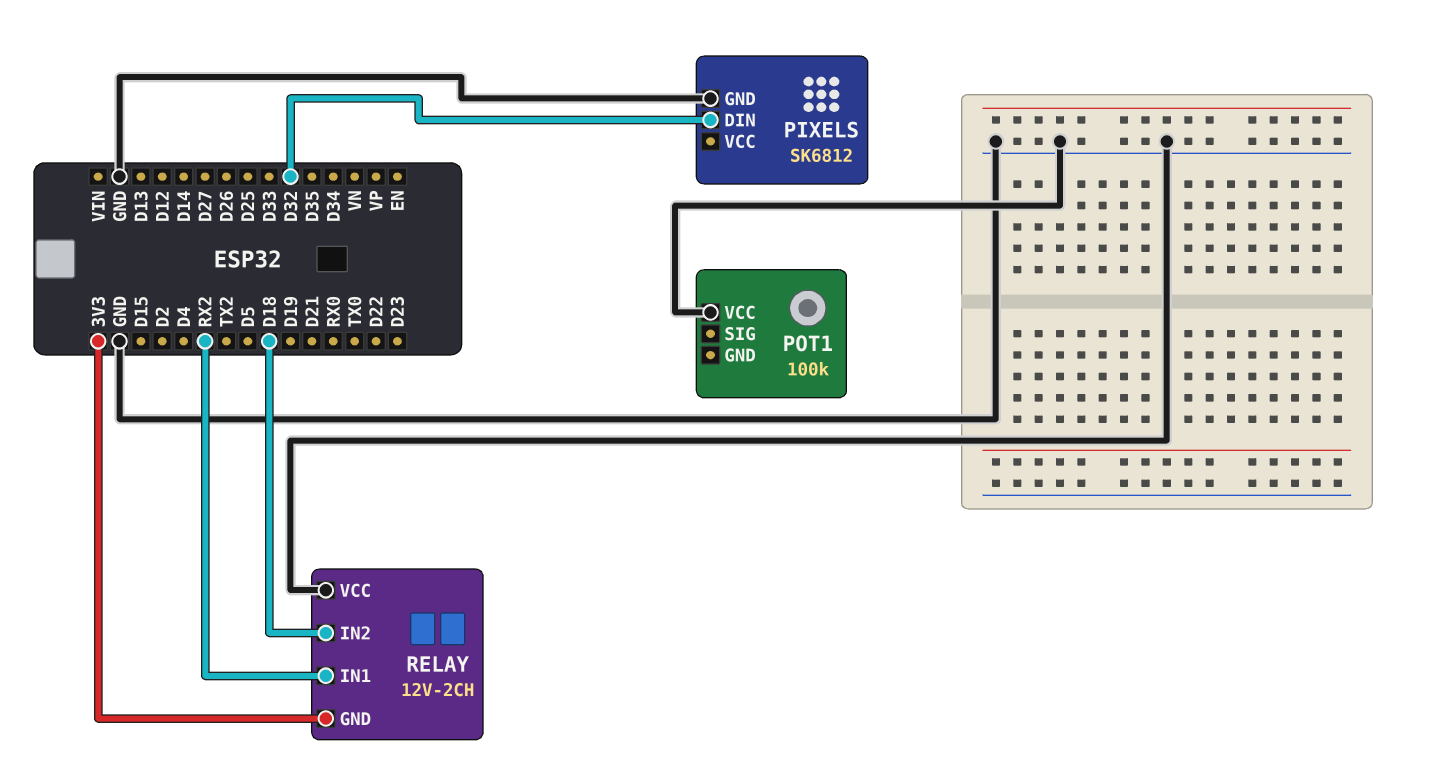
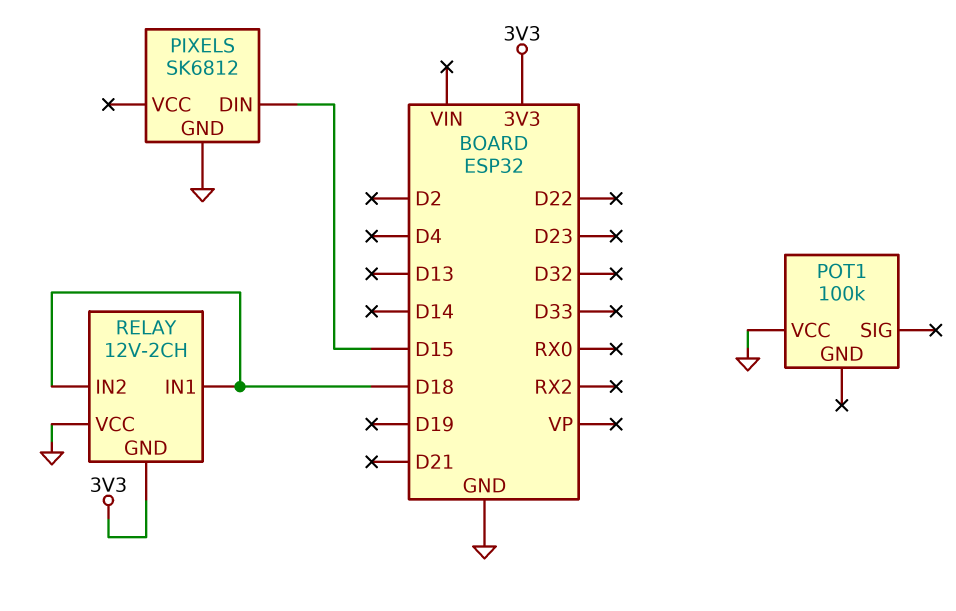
PIXELS pin DIN: D32 -> D15
RELAY pin IN1: RX2 -> D18

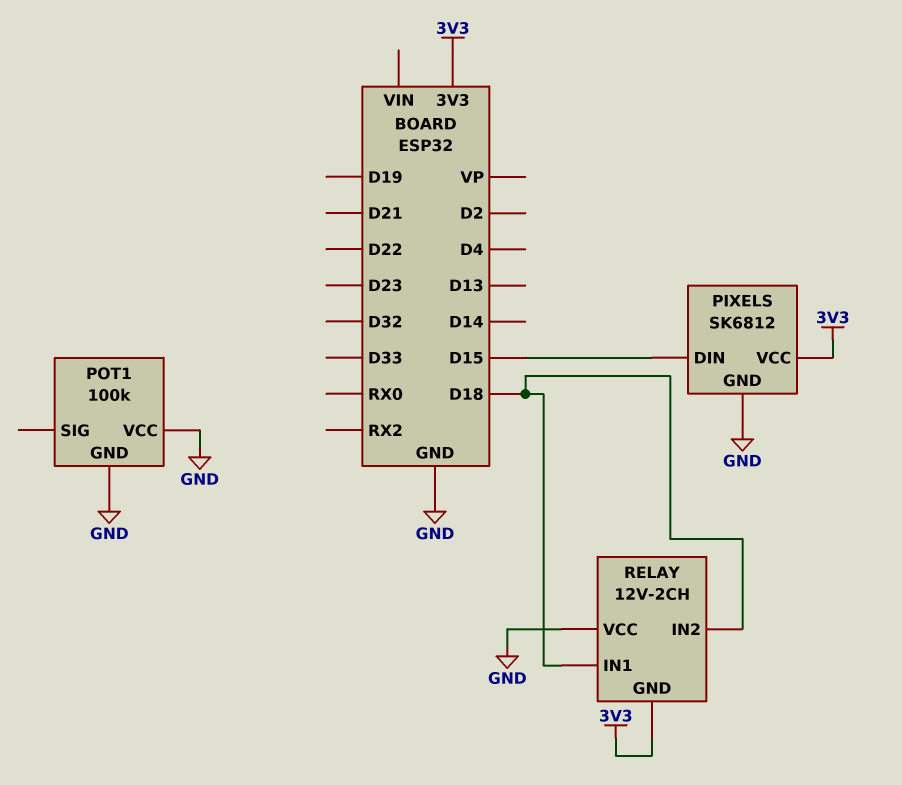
PIXELS pin VCC: none -> 3V3
POT1 pin GND: none -> GND

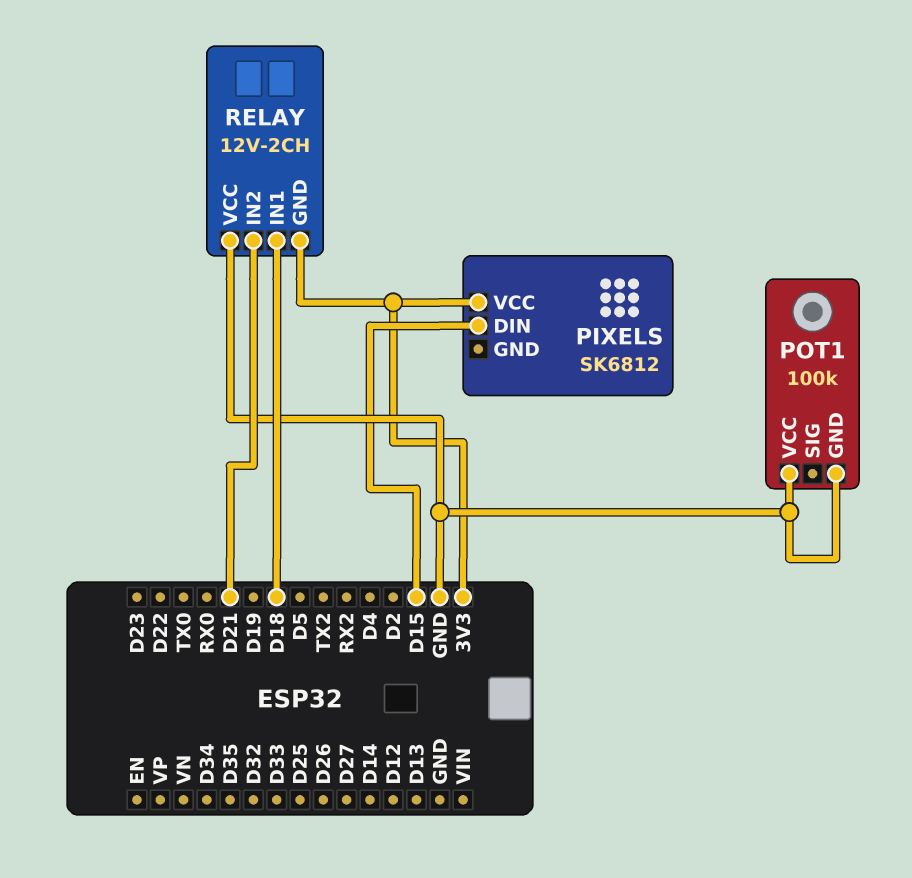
PIXELS pin GND: GND -> none
RELAY pin IN2: D18 -> D21

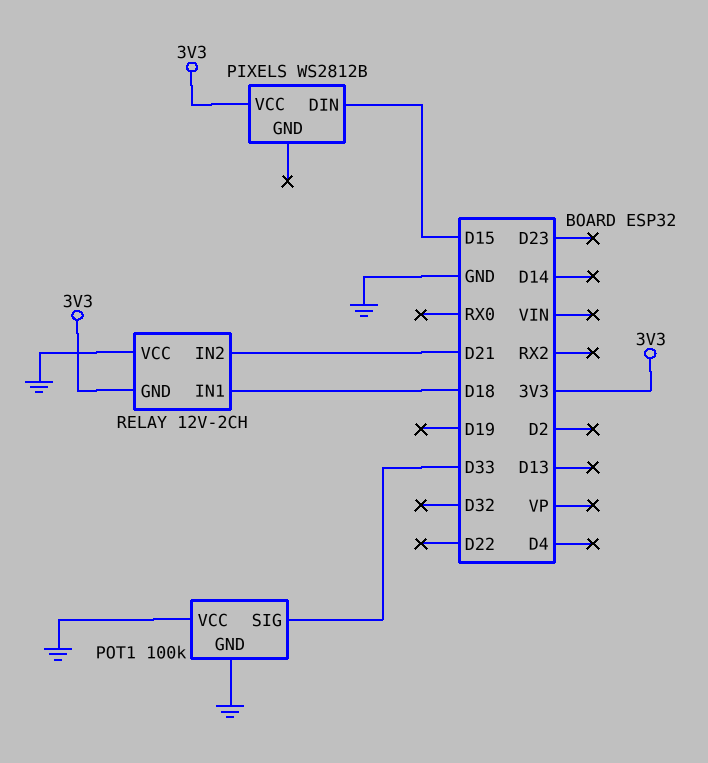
PIXELS: SK6812 -> WS2812B
POT1 pin SIG: none -> D33

